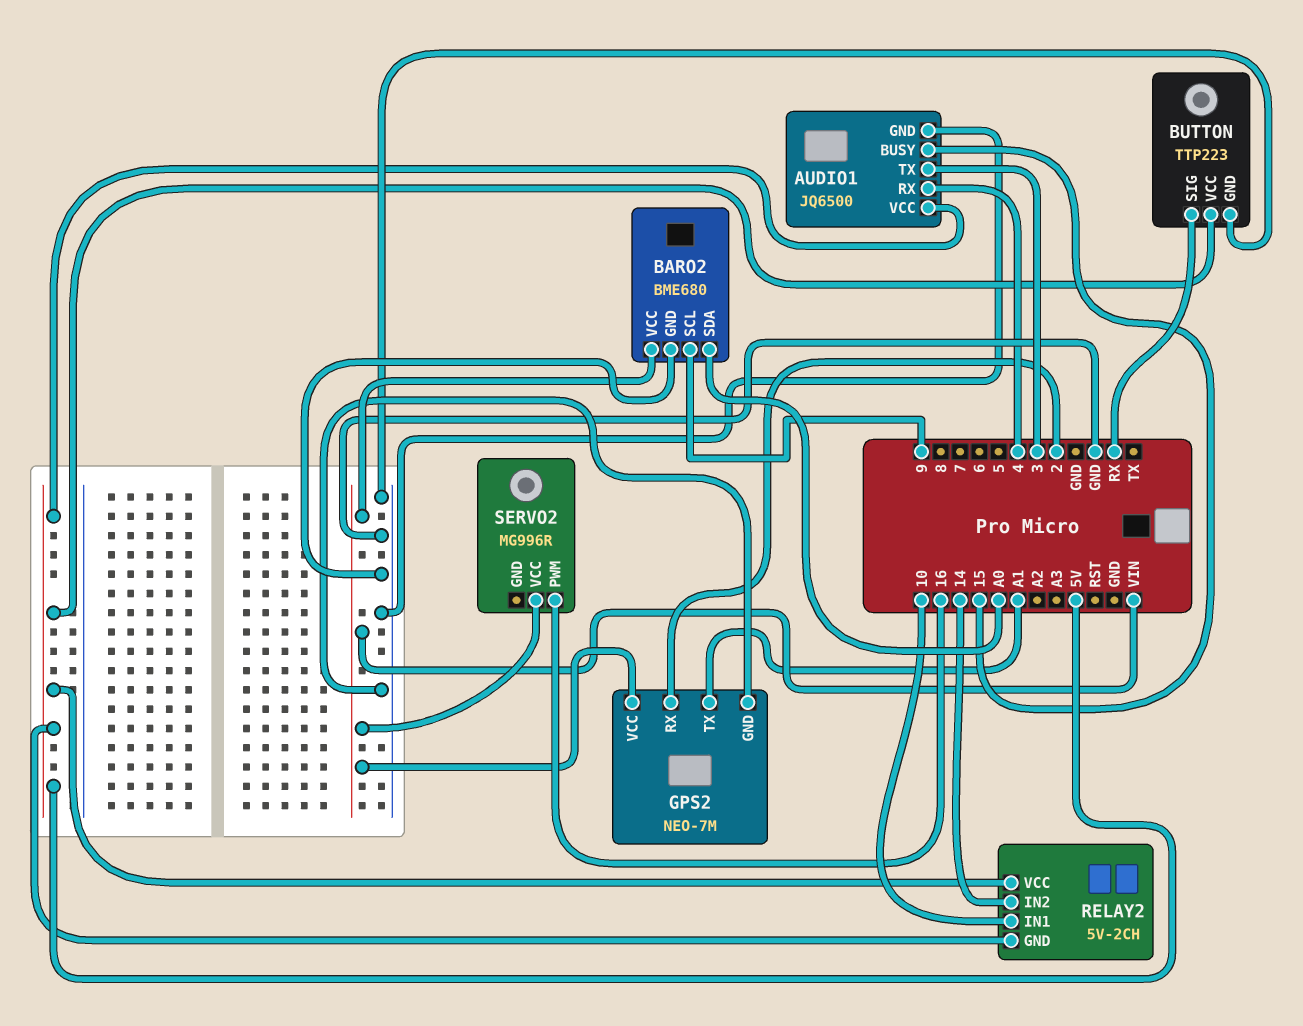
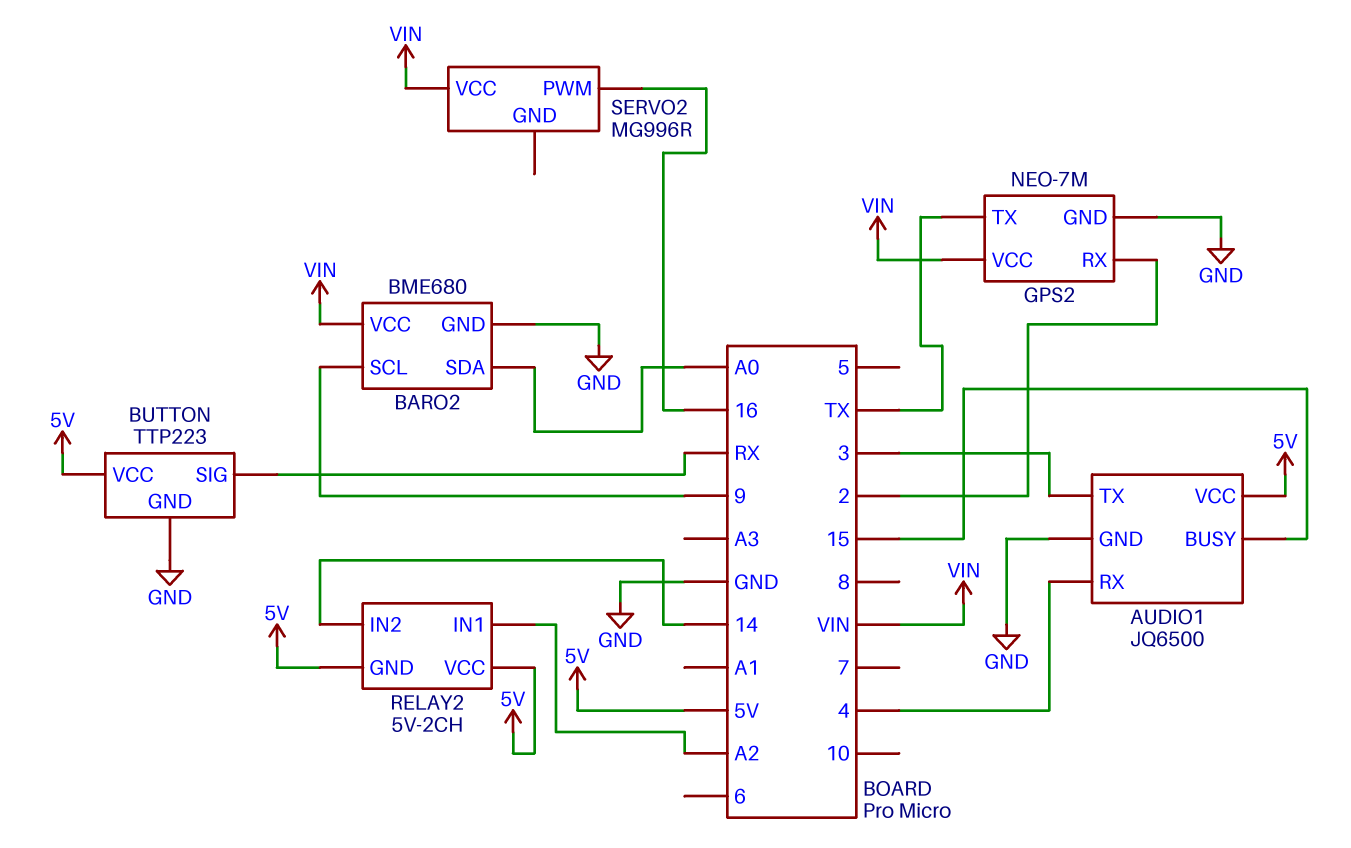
GPS2 pin TX: A1 -> TX
RELAY2 pin IN1: 10 -> A2

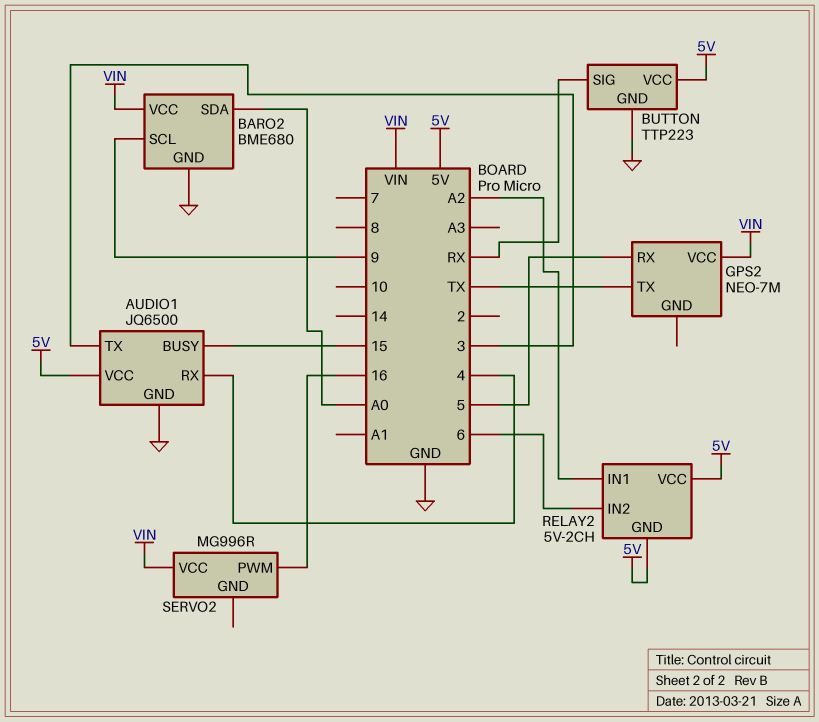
GPS2 pin GND: GND -> none
GPS2 pin RX: 2 -> 5
RELAY2 pin IN2: 14 -> 6

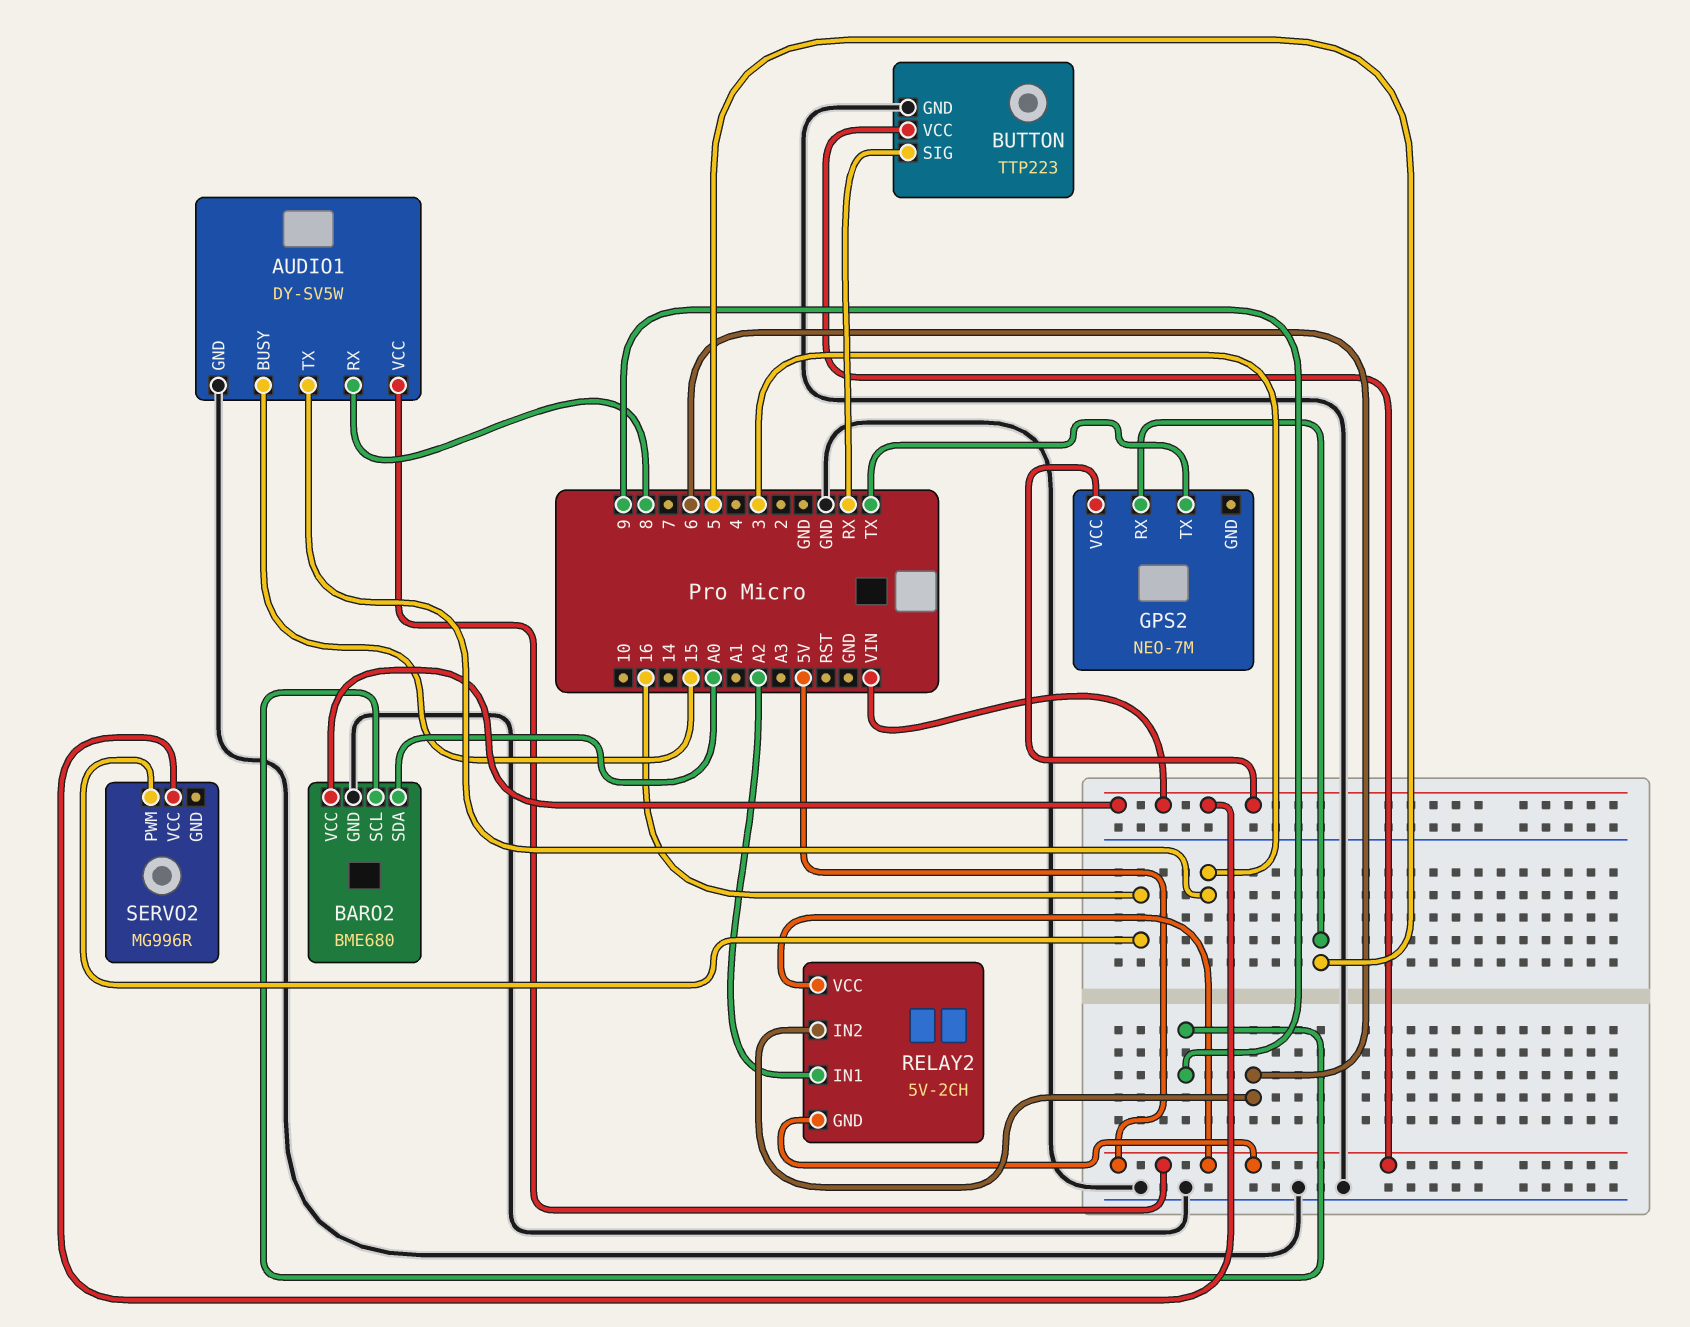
AUDIO1: JQ6500 -> DY-SV5W
AUDIO1 pin RX: 4 -> 8

